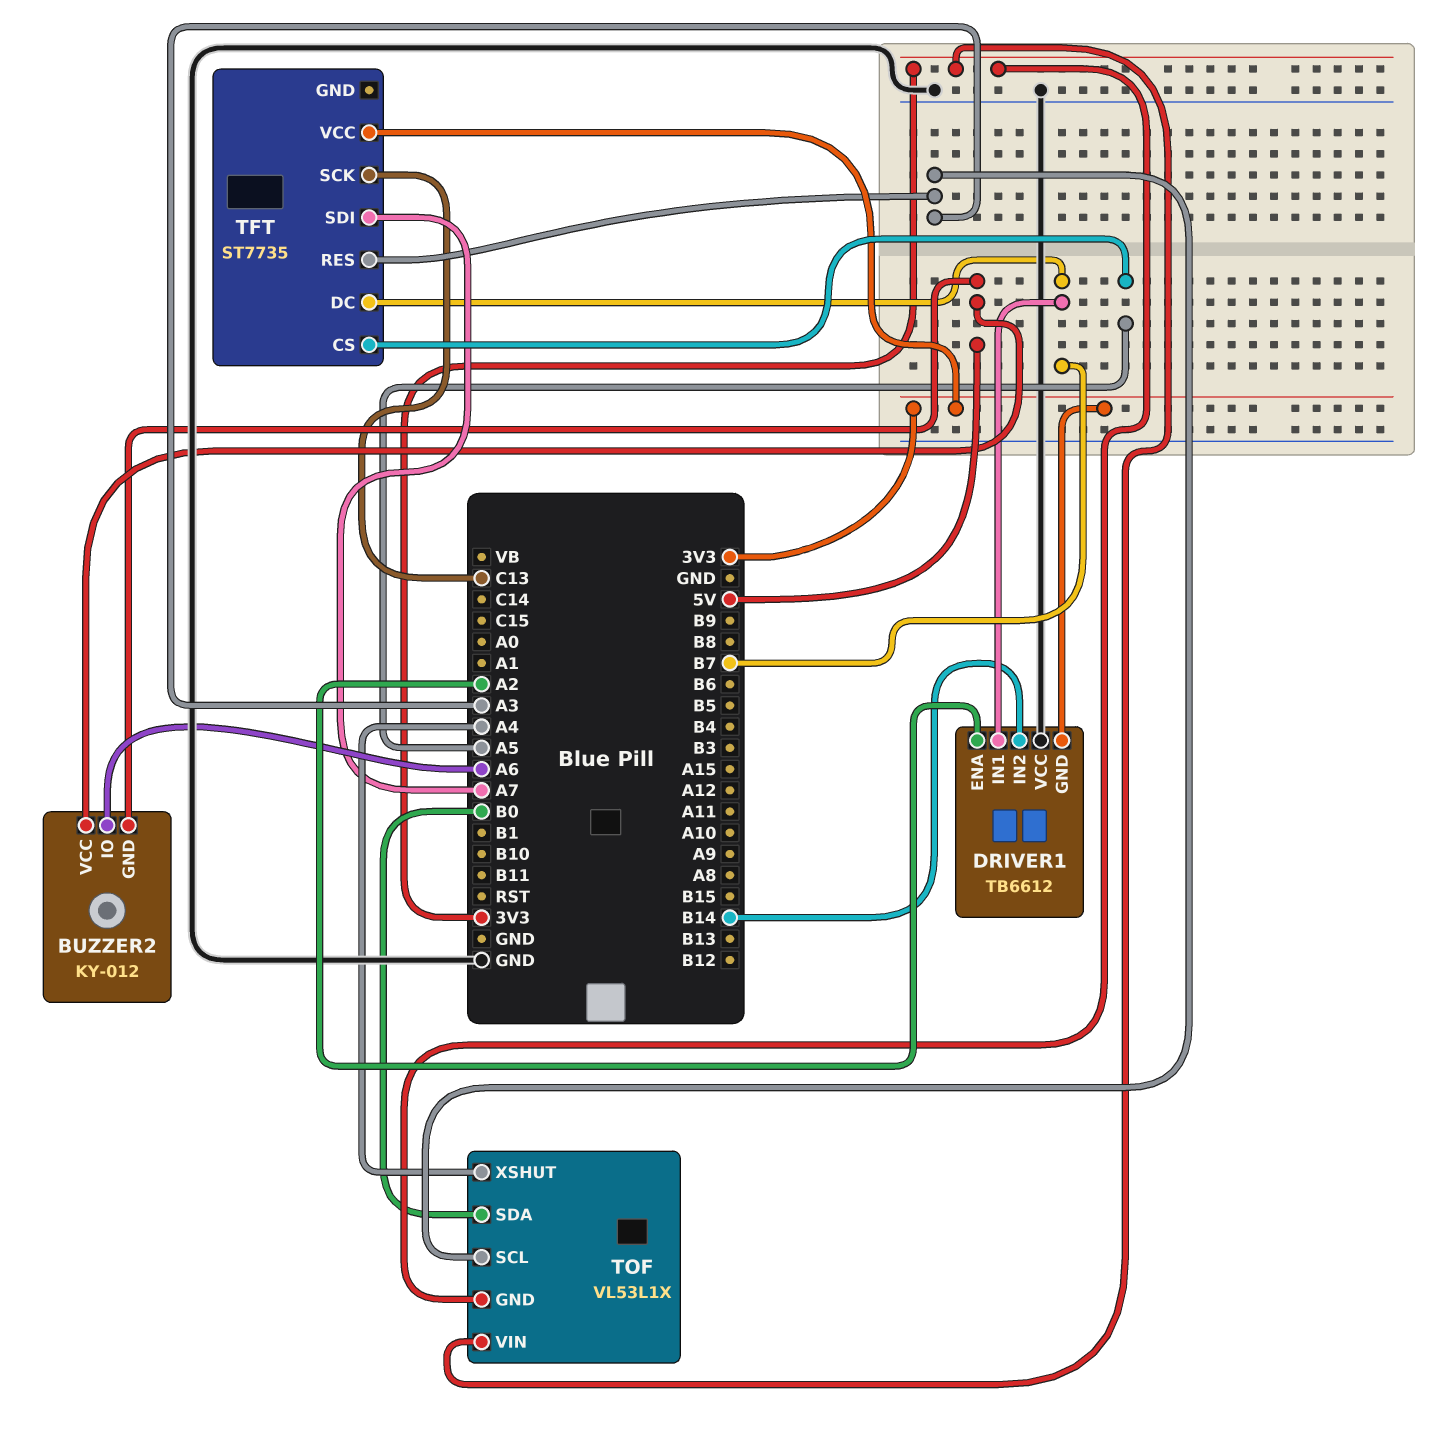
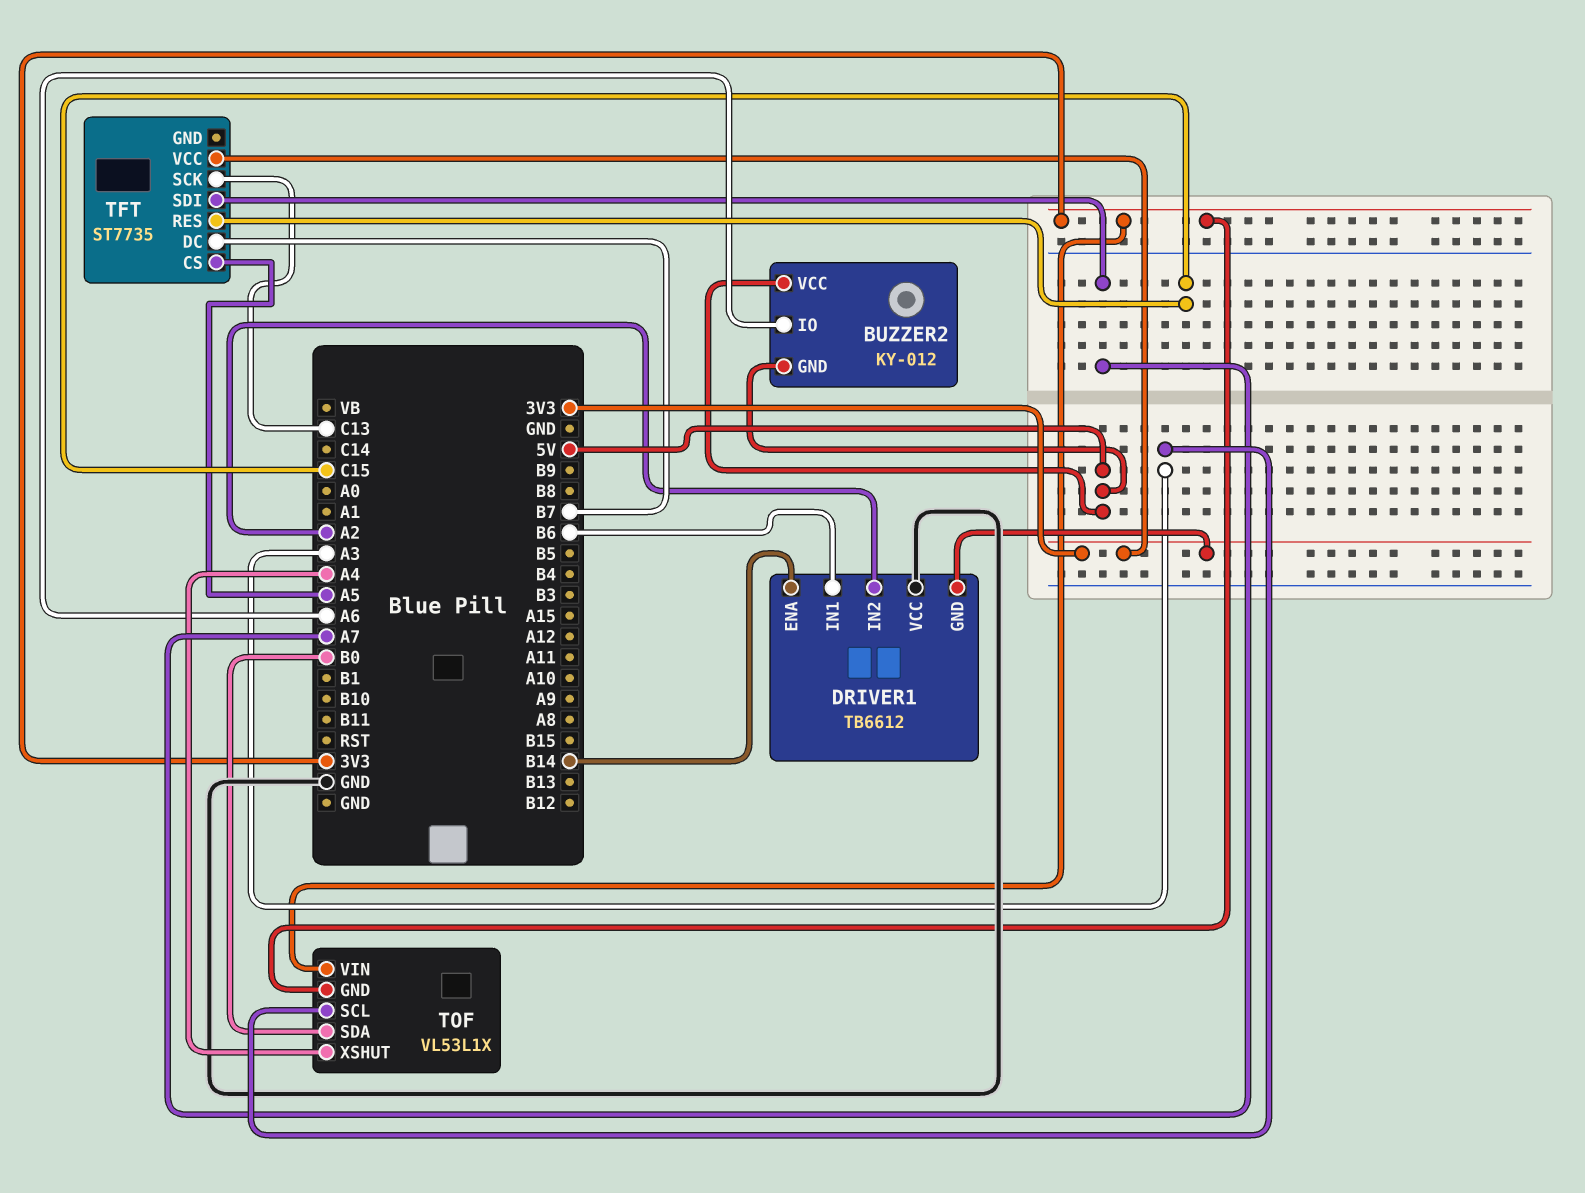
DRIVER1 pin ENA: A2 -> B14
DRIVER1 pin IN1: B7 -> B6
DRIVER1 pin IN2: B14 -> A2
TFT pin RES: A3 -> C15

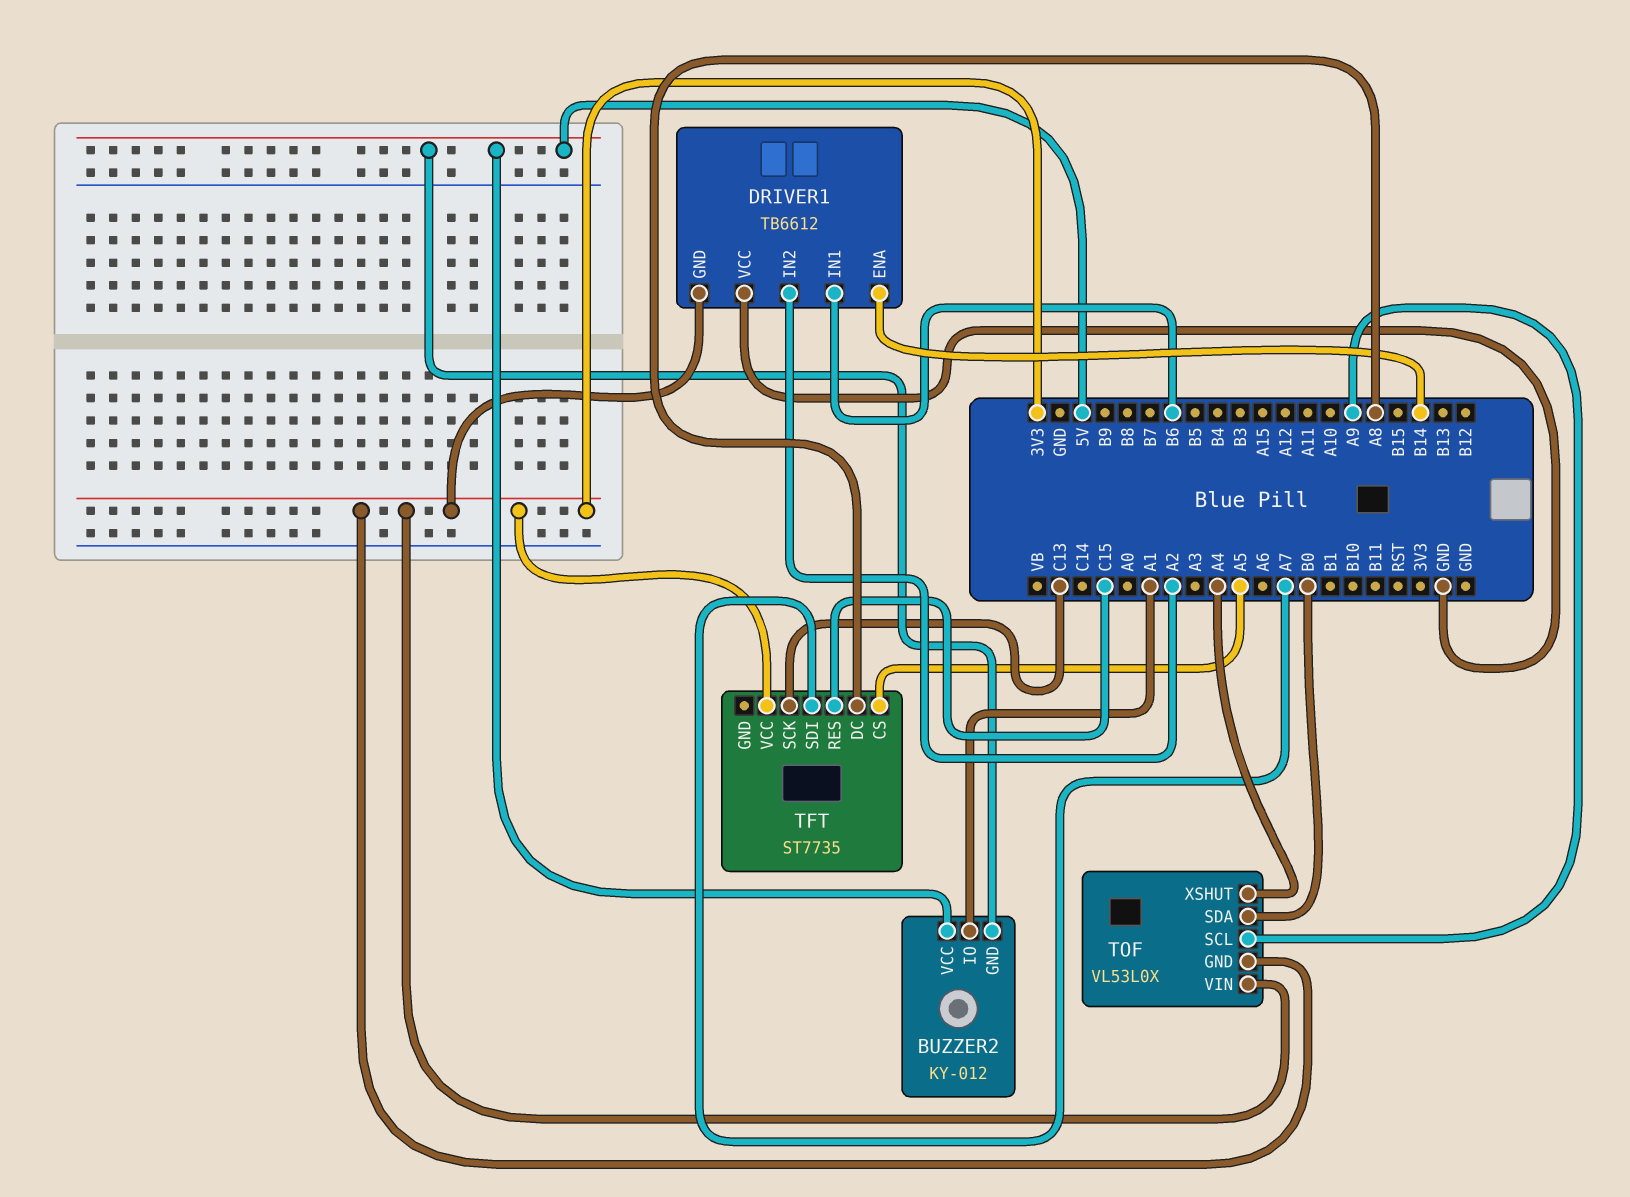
BUZZER2 pin IO: A6 -> A1
TFT pin DC: B7 -> A8
TOF: VL53L1X -> VL53L0X
TOF pin SCL: A3 -> A9

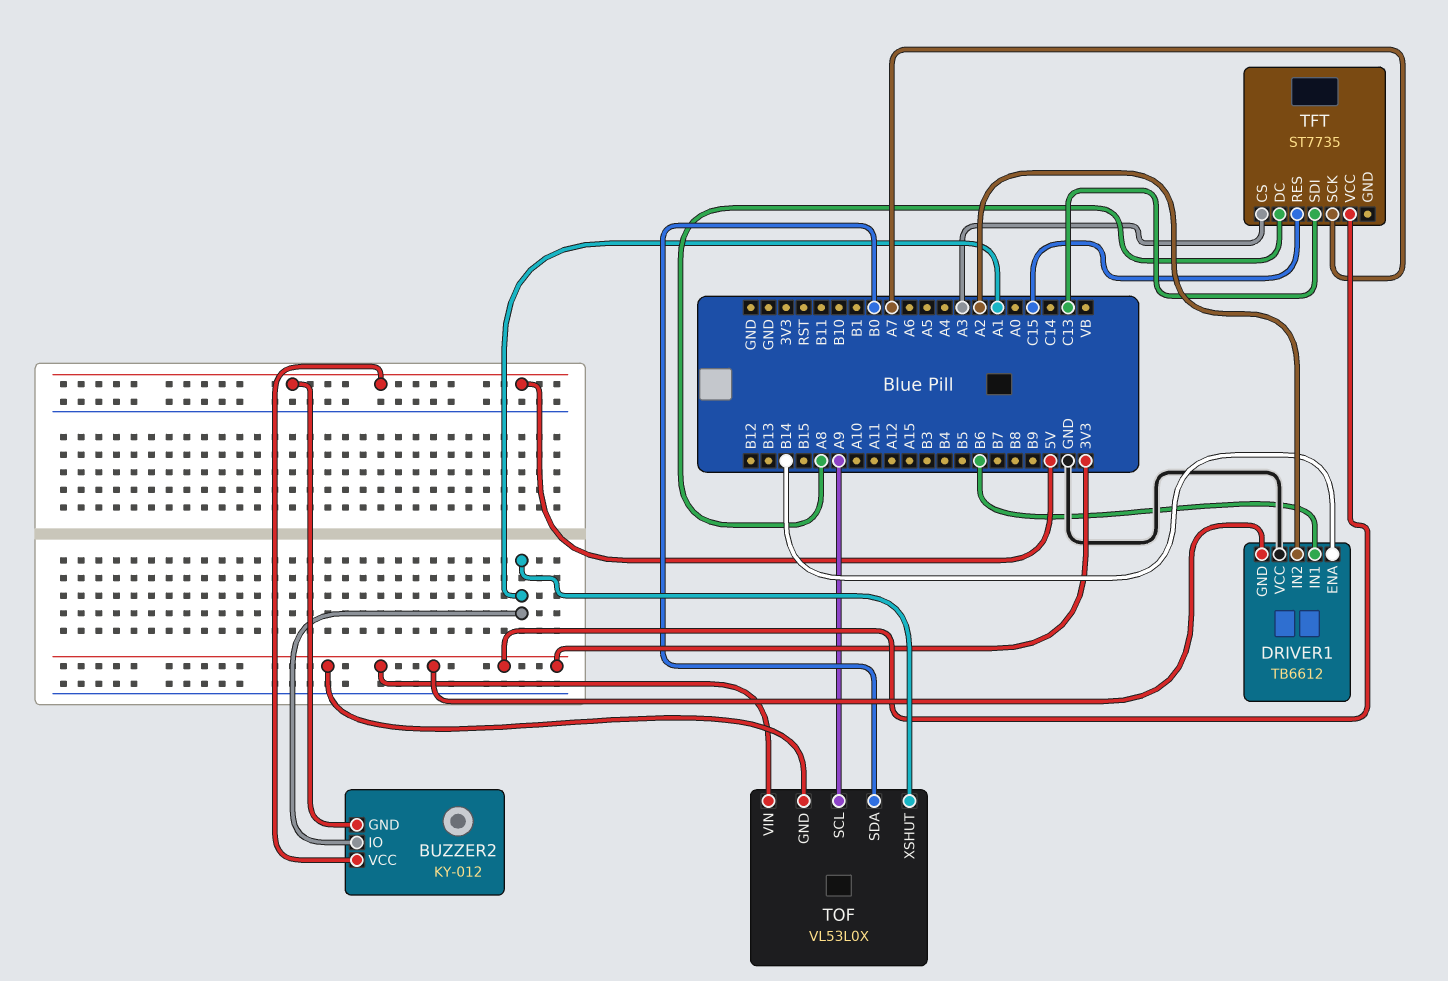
TFT pin CS: A5 -> A3
TFT pin SCK: C13 -> A7
TFT pin SDI: A7 -> C13
TOF pin XSHUT: A4 -> A1

